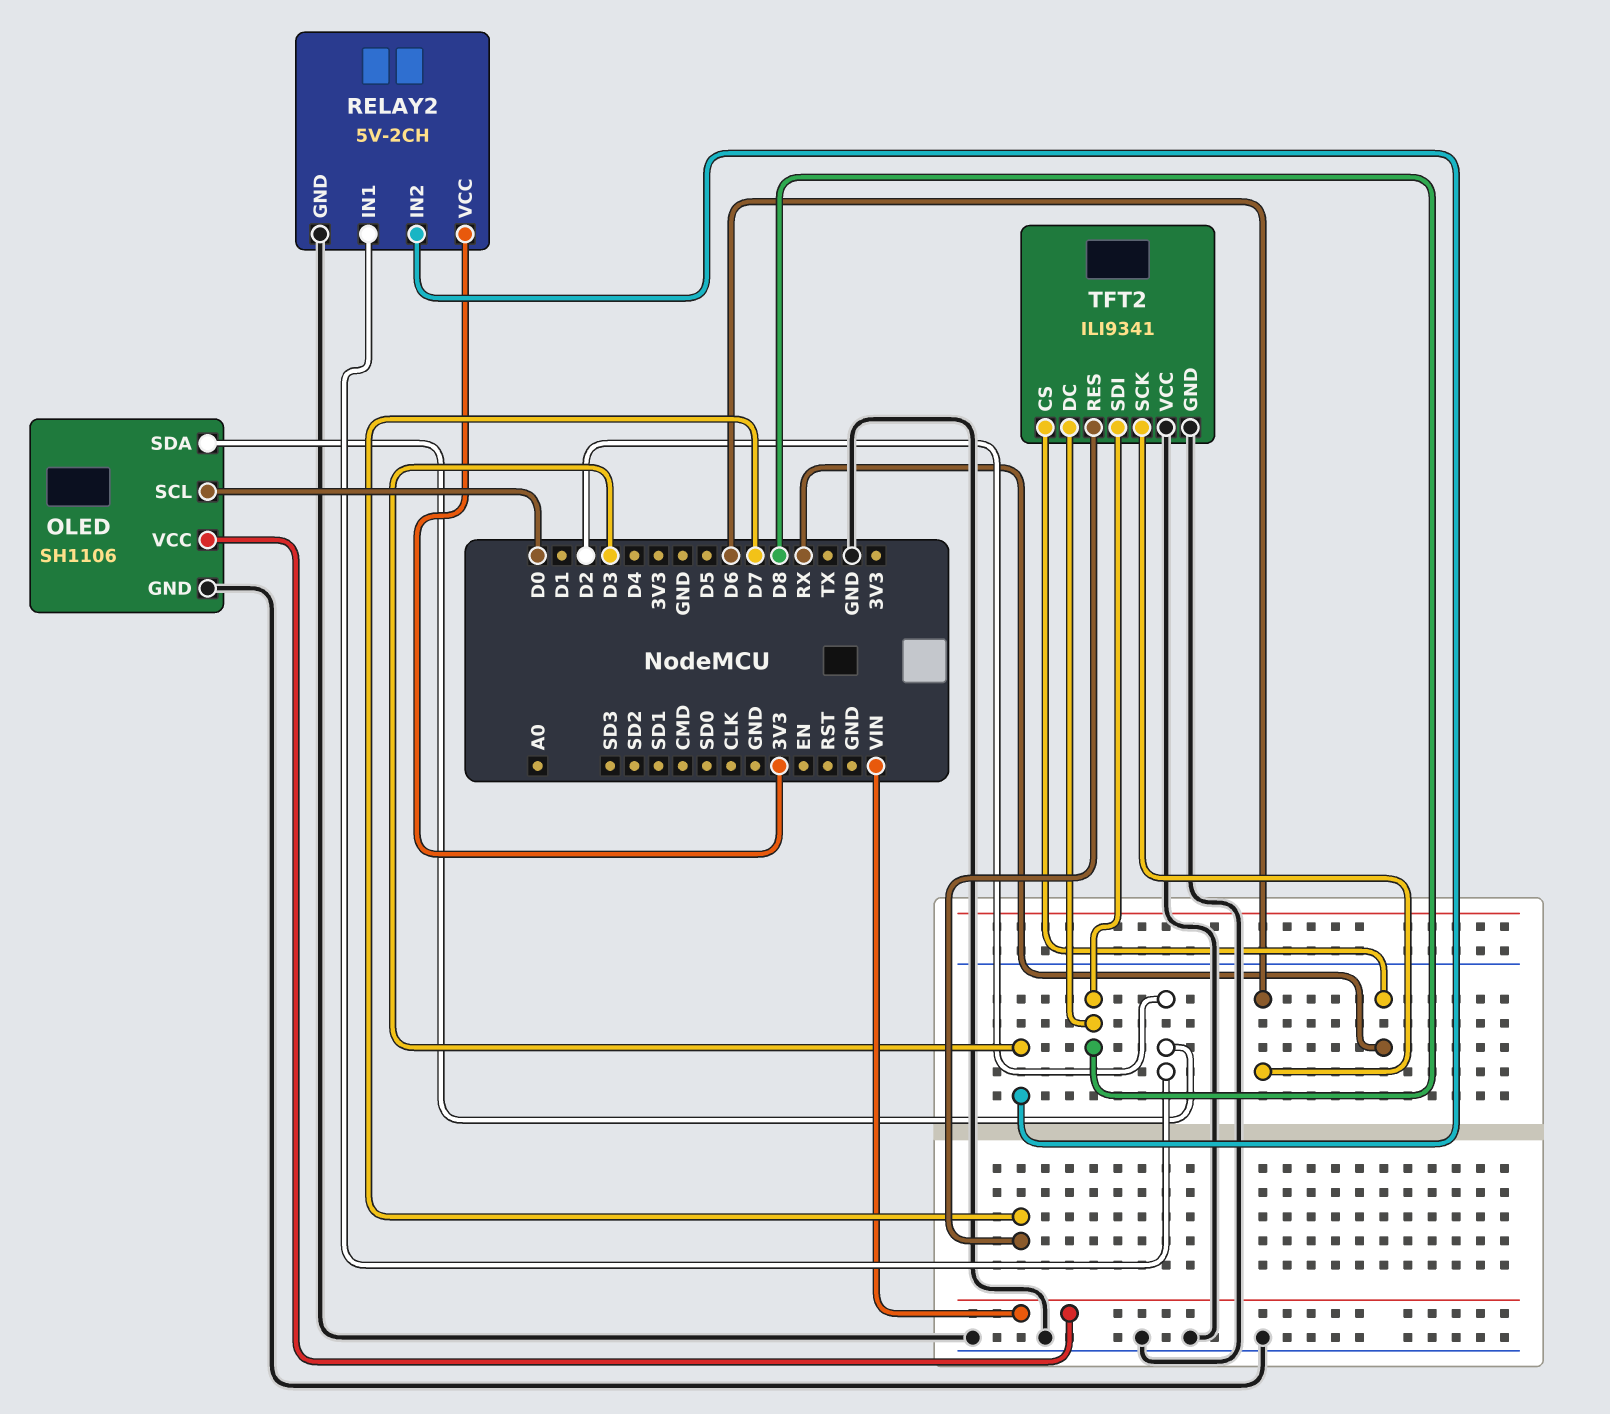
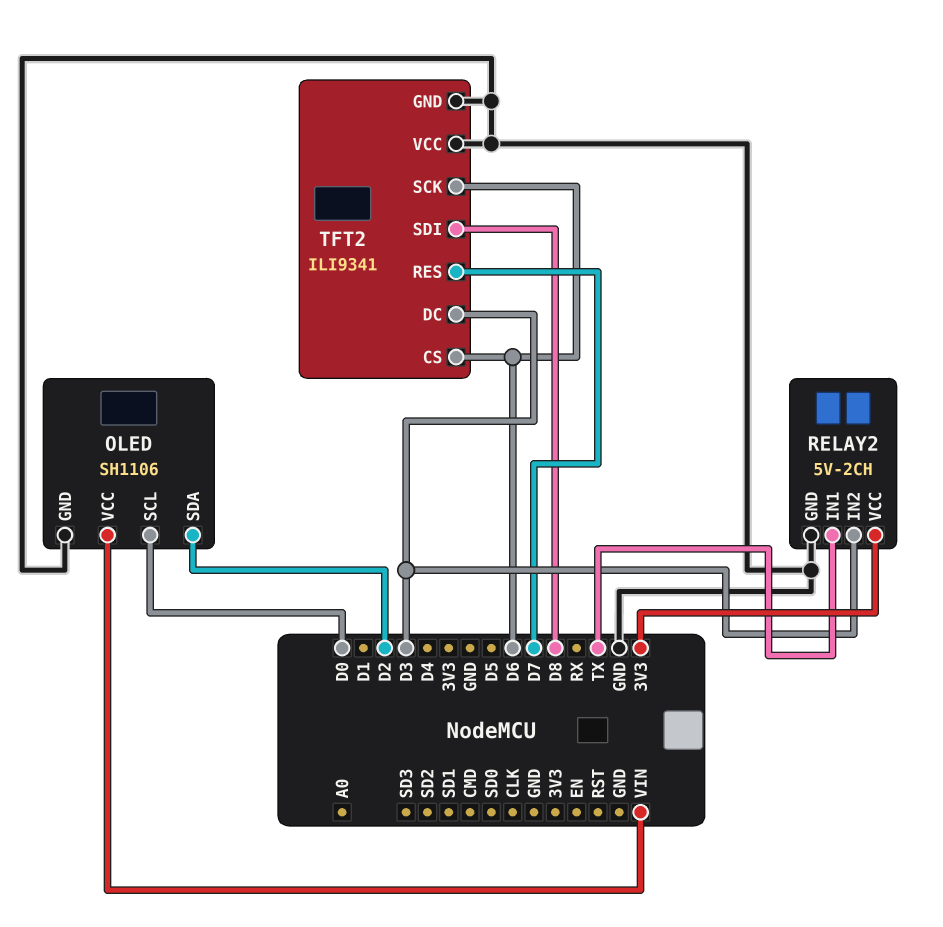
RELAY2 pin IN1: D2 -> TX
TFT2 pin CS: RX -> D6
TFT2 pin DC: D8 -> D3

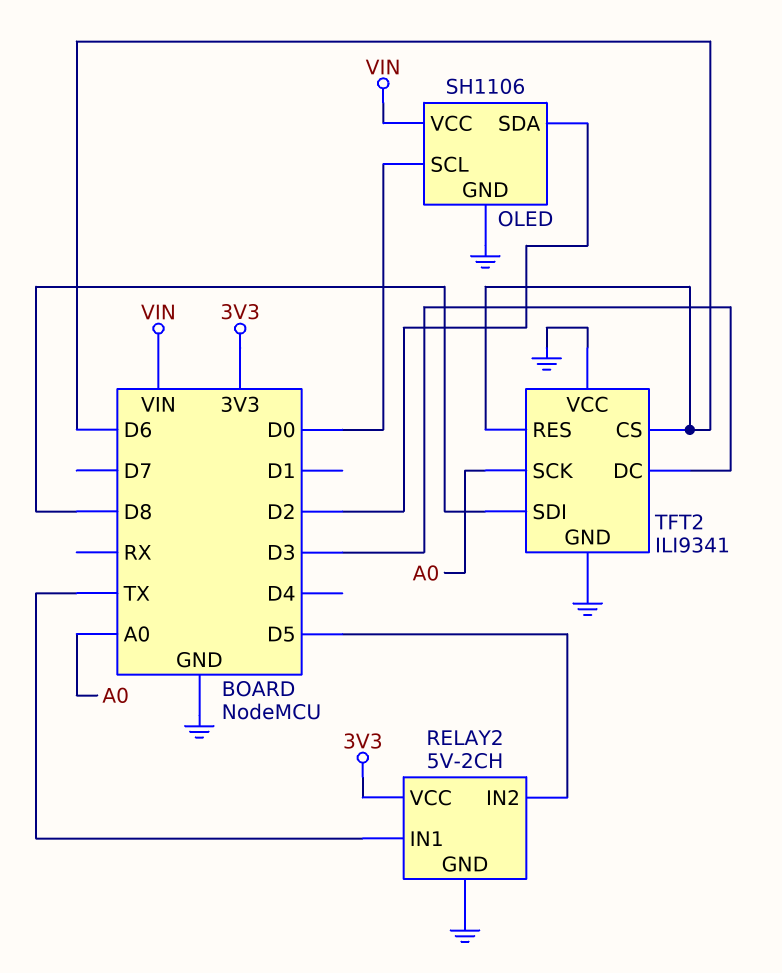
RELAY2 pin IN2: D3 -> D5
TFT2 pin RES: D7 -> D6
TFT2 pin SCK: D6 -> A0

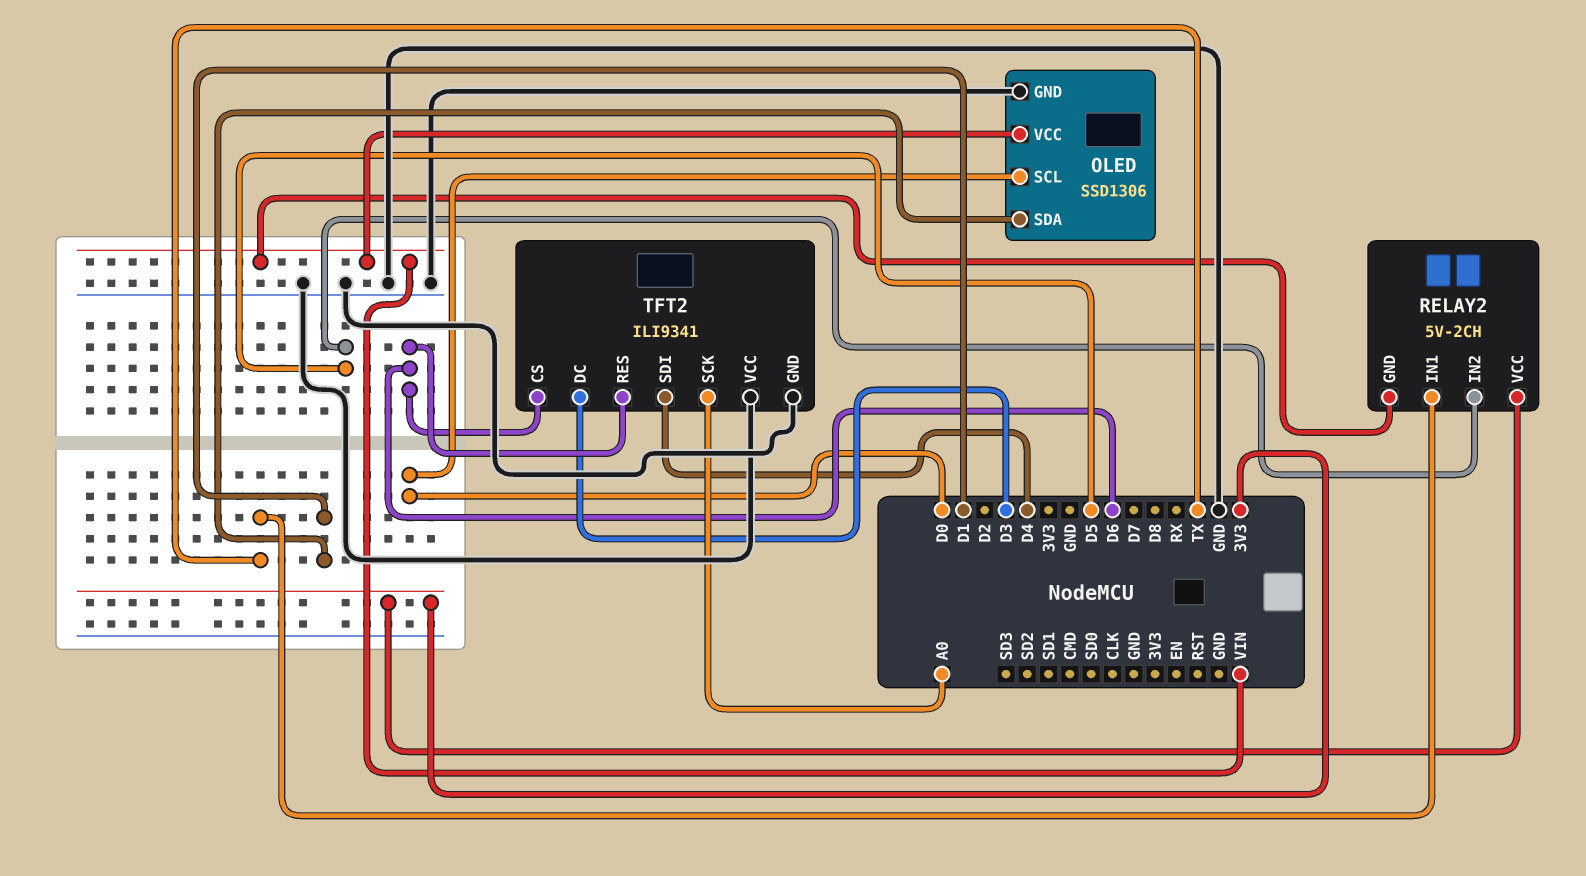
OLED: SH1106 -> SSD1306
OLED pin SDA: D2 -> D1
RELAY2 pin GND: GND -> VIN
TFT2 pin SDI: D8 -> D4

